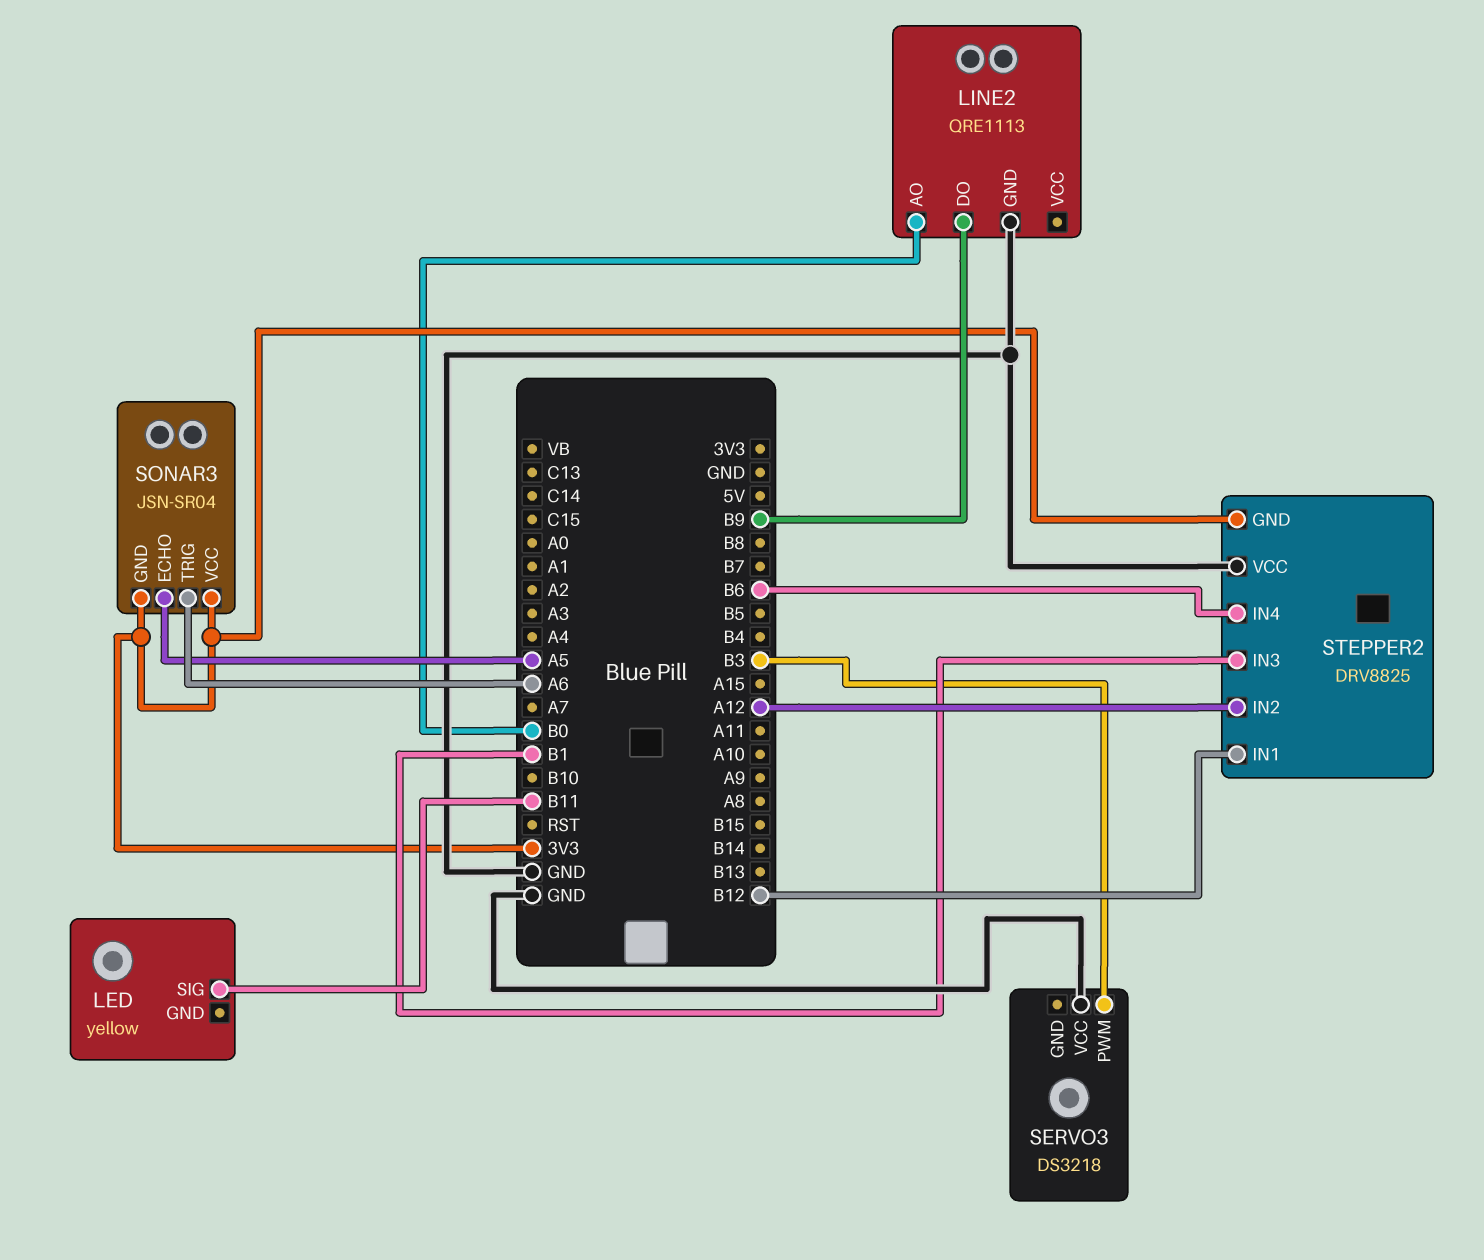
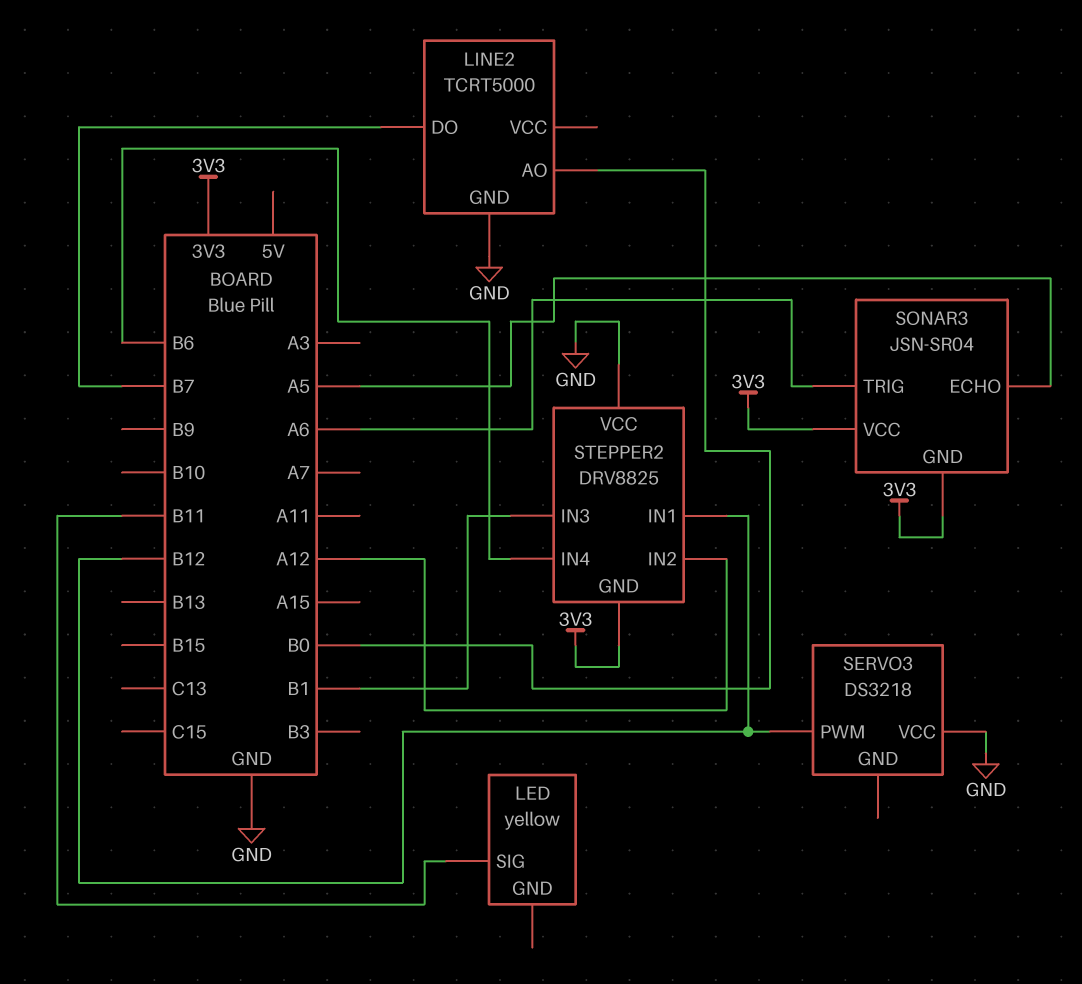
LINE2: QRE1113 -> TCRT5000
LINE2 pin DO: B9 -> B7
SERVO3 pin PWM: B3 -> B12

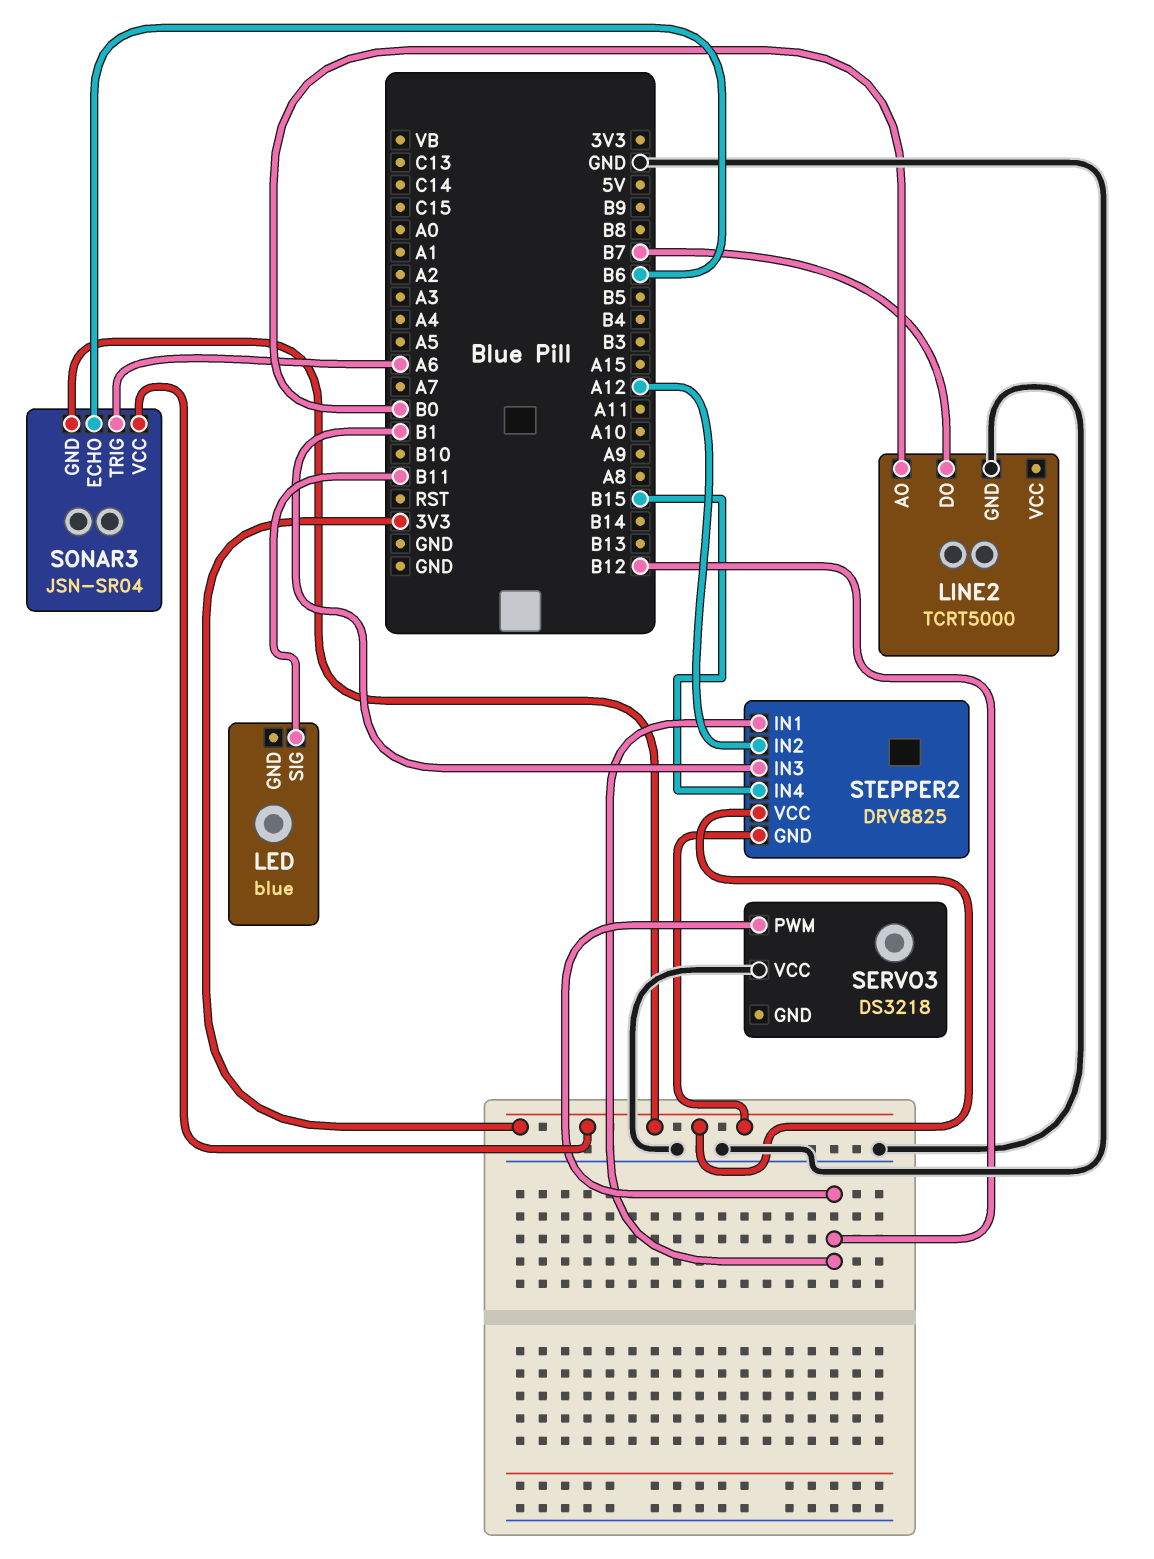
LED: yellow -> blue
SONAR3 pin ECHO: A5 -> B6
STEPPER2 pin IN4: B6 -> B15
STEPPER2 pin VCC: GND -> 3V3

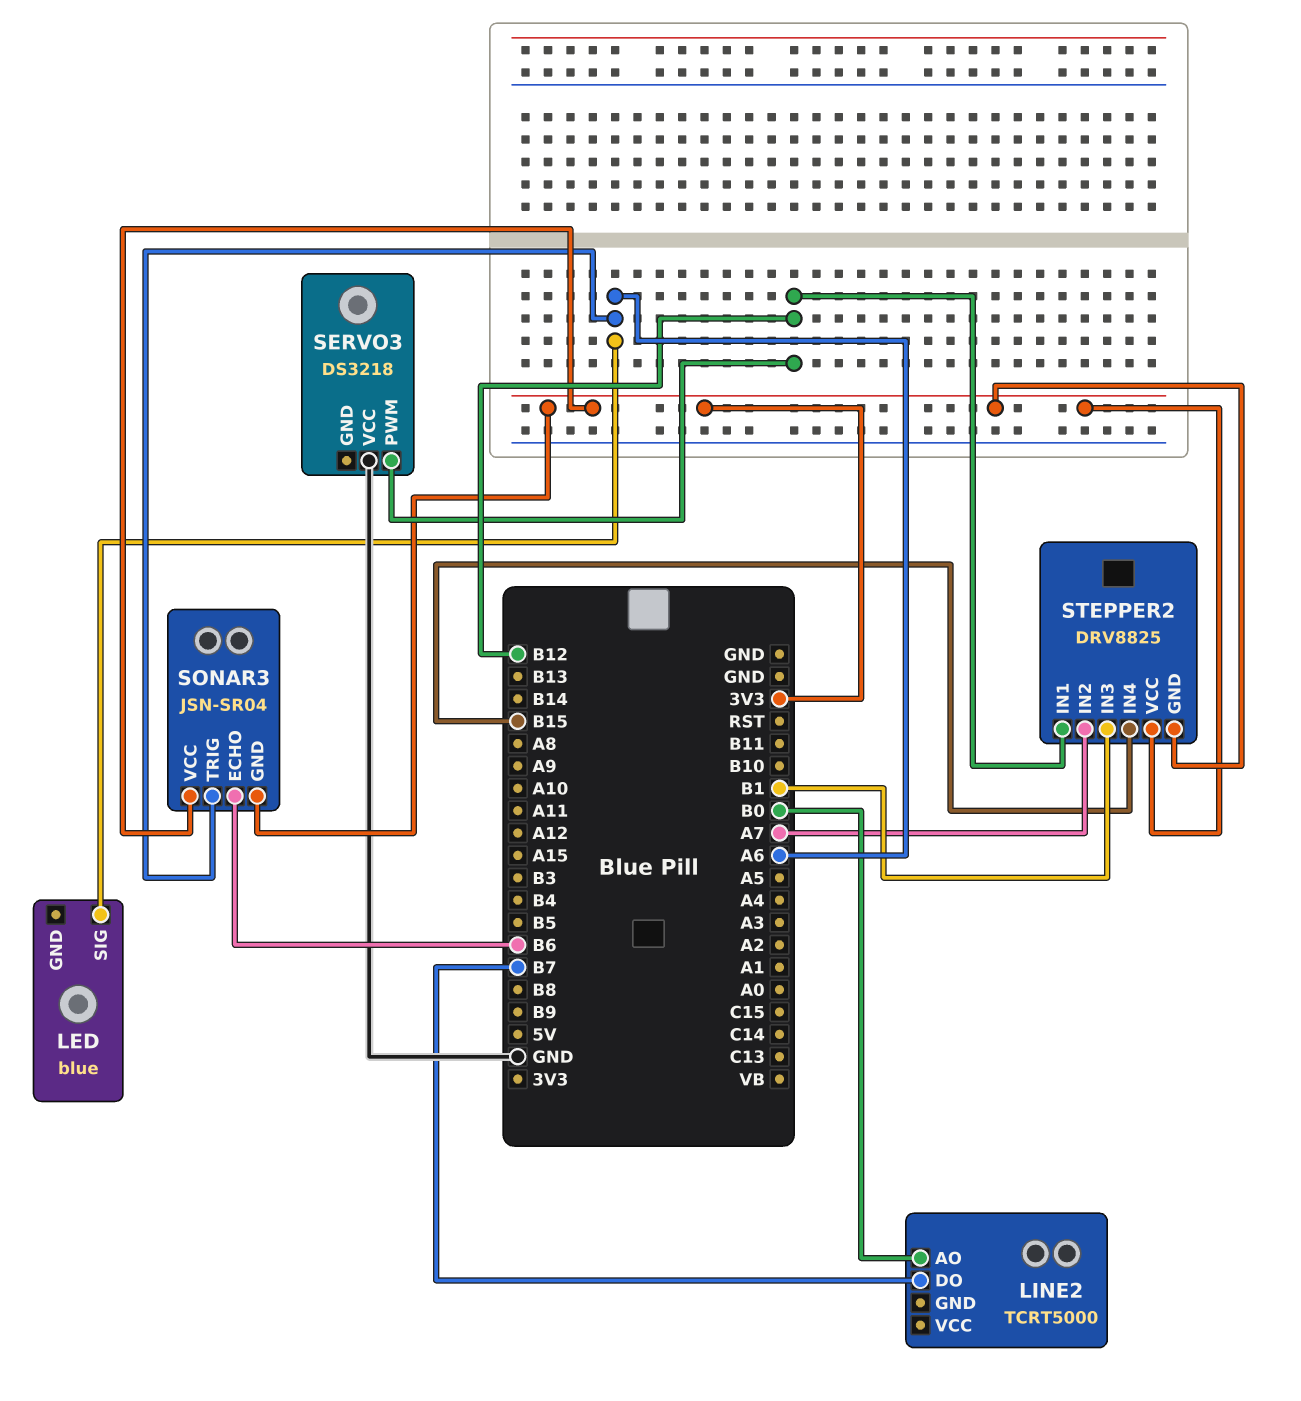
LED pin SIG: B11 -> A6
LINE2 pin GND: GND -> none
STEPPER2 pin IN2: A12 -> A7

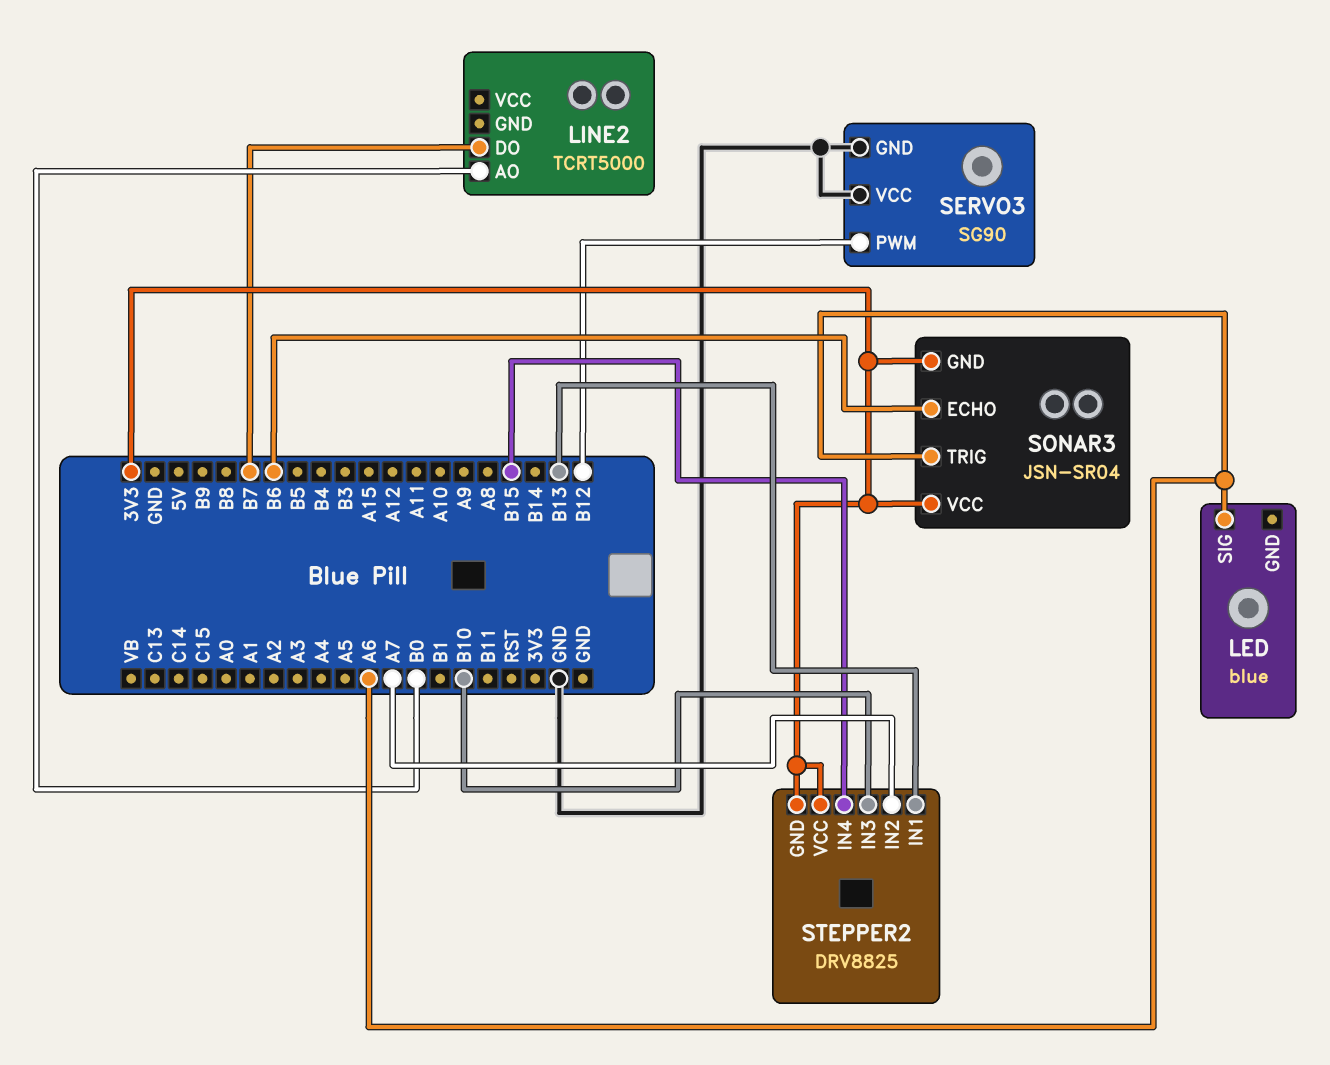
SERVO3: DS3218 -> SG90
SERVO3 pin GND: none -> GND
STEPPER2 pin IN1: B12 -> B13
STEPPER2 pin IN3: B1 -> B10

